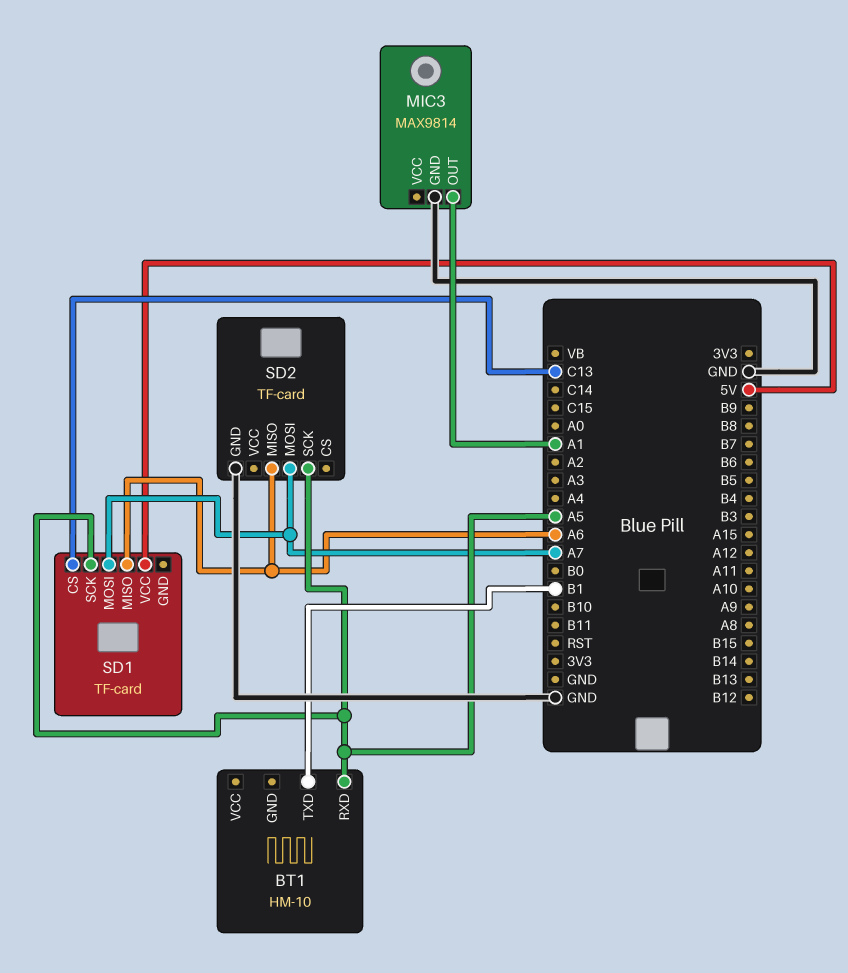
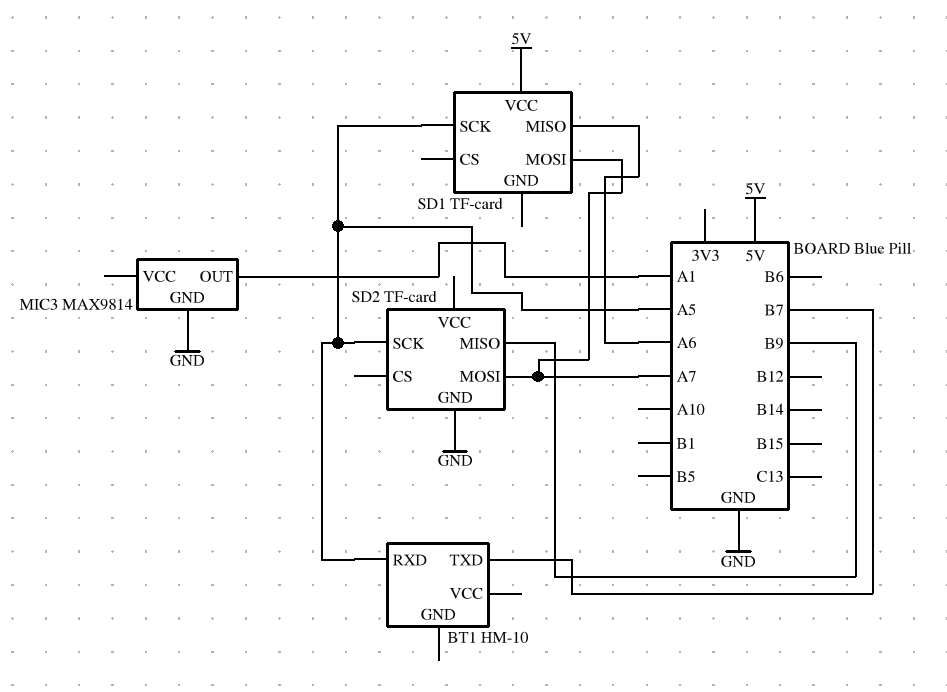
BT1 pin TXD: B1 -> B7
SD1 pin CS: C13 -> none
SD2 pin MISO: A6 -> B9

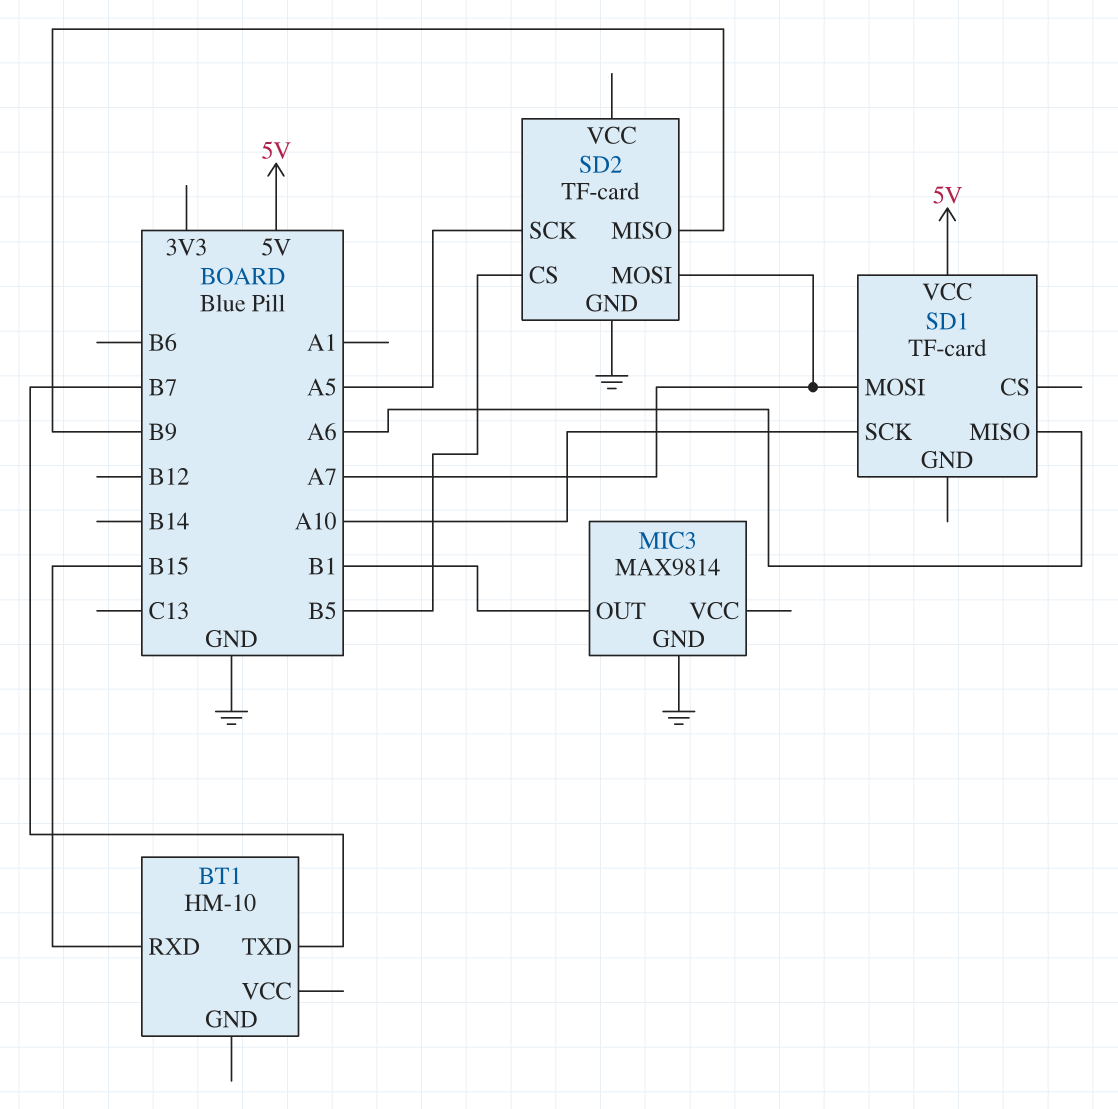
BT1 pin RXD: A5 -> B15
MIC3 pin OUT: A1 -> B1
SD1 pin SCK: A5 -> A10
SD2 pin CS: none -> B5

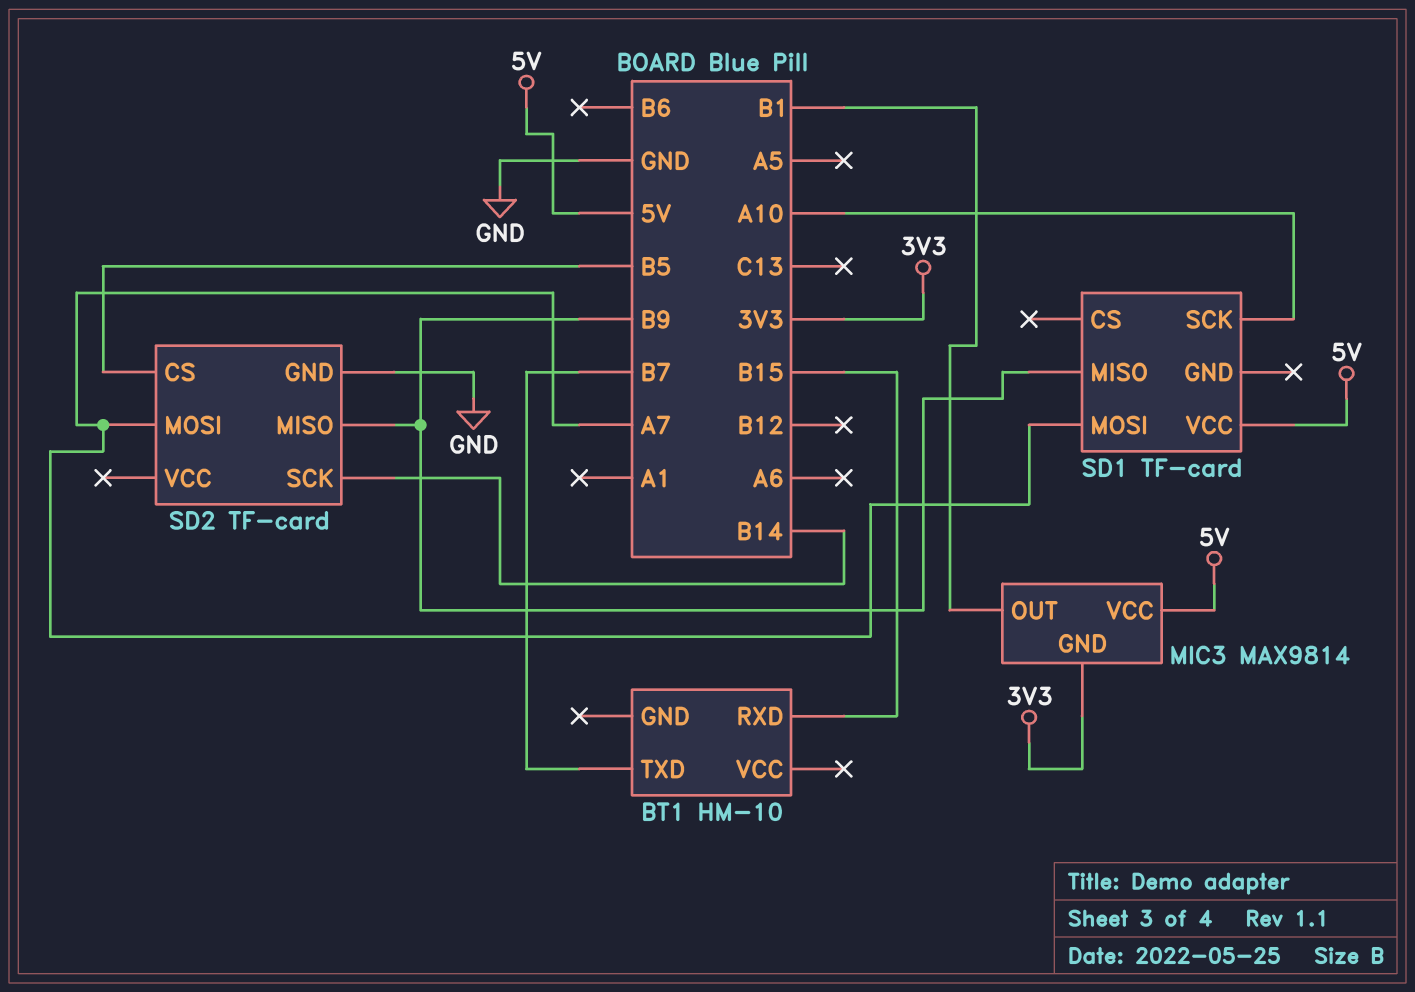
MIC3 pin GND: GND -> 3V3
MIC3 pin VCC: none -> 5V
SD1 pin MISO: A6 -> B9
SD2 pin SCK: A5 -> B14

